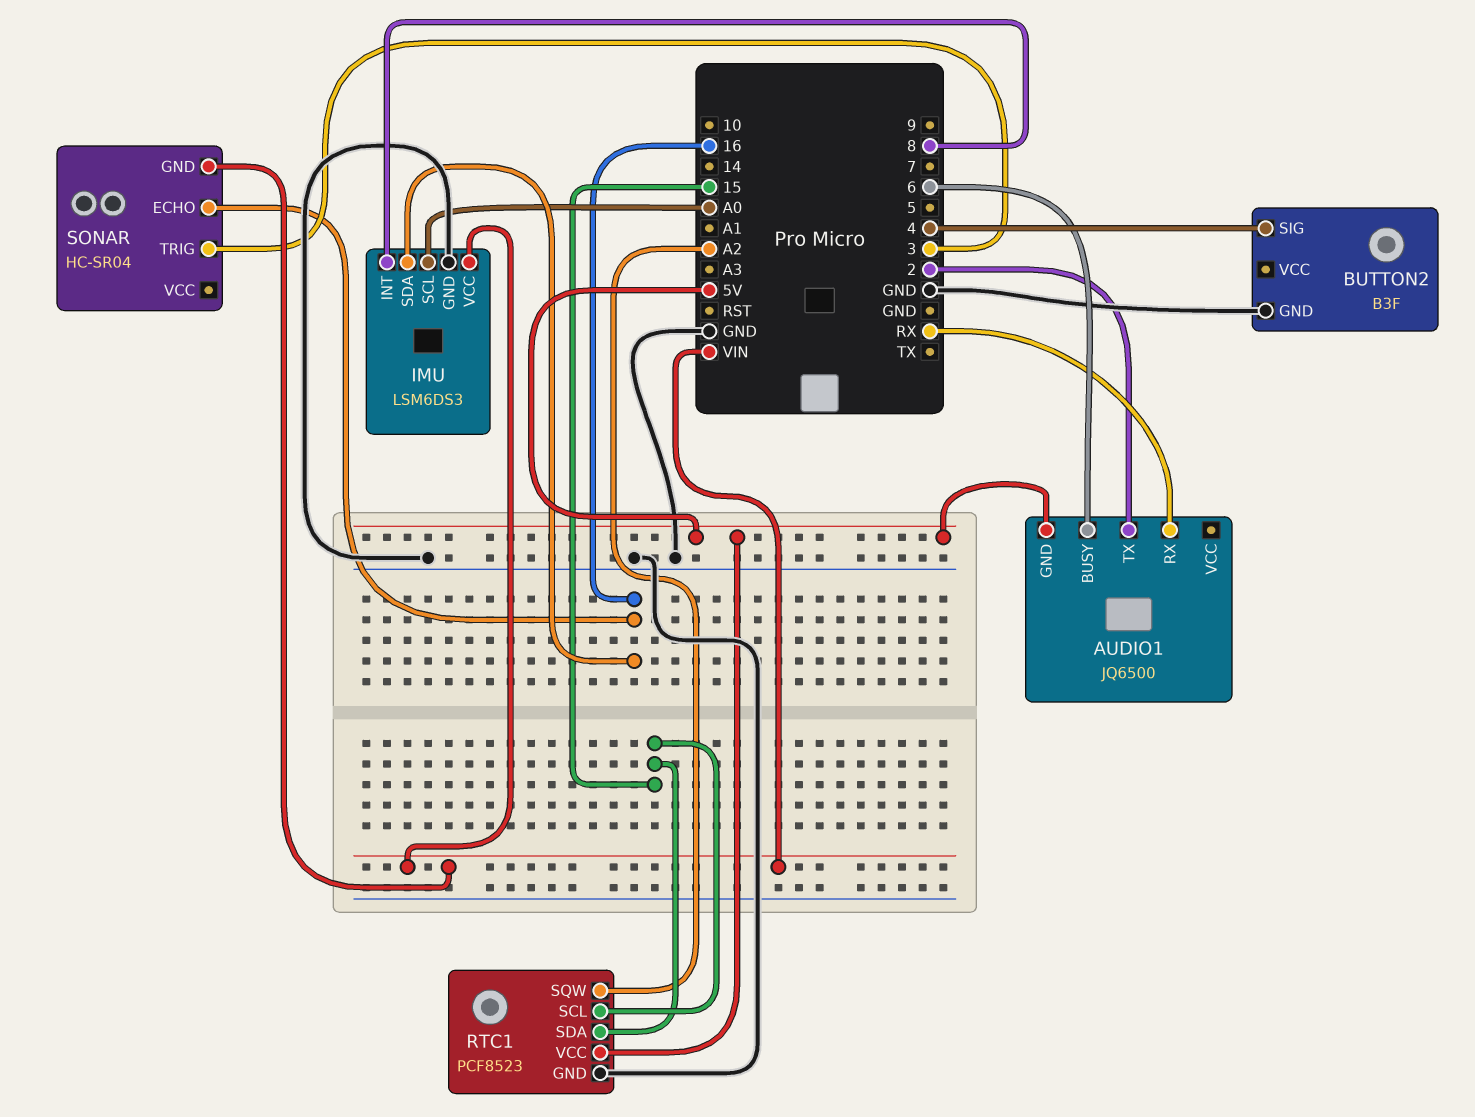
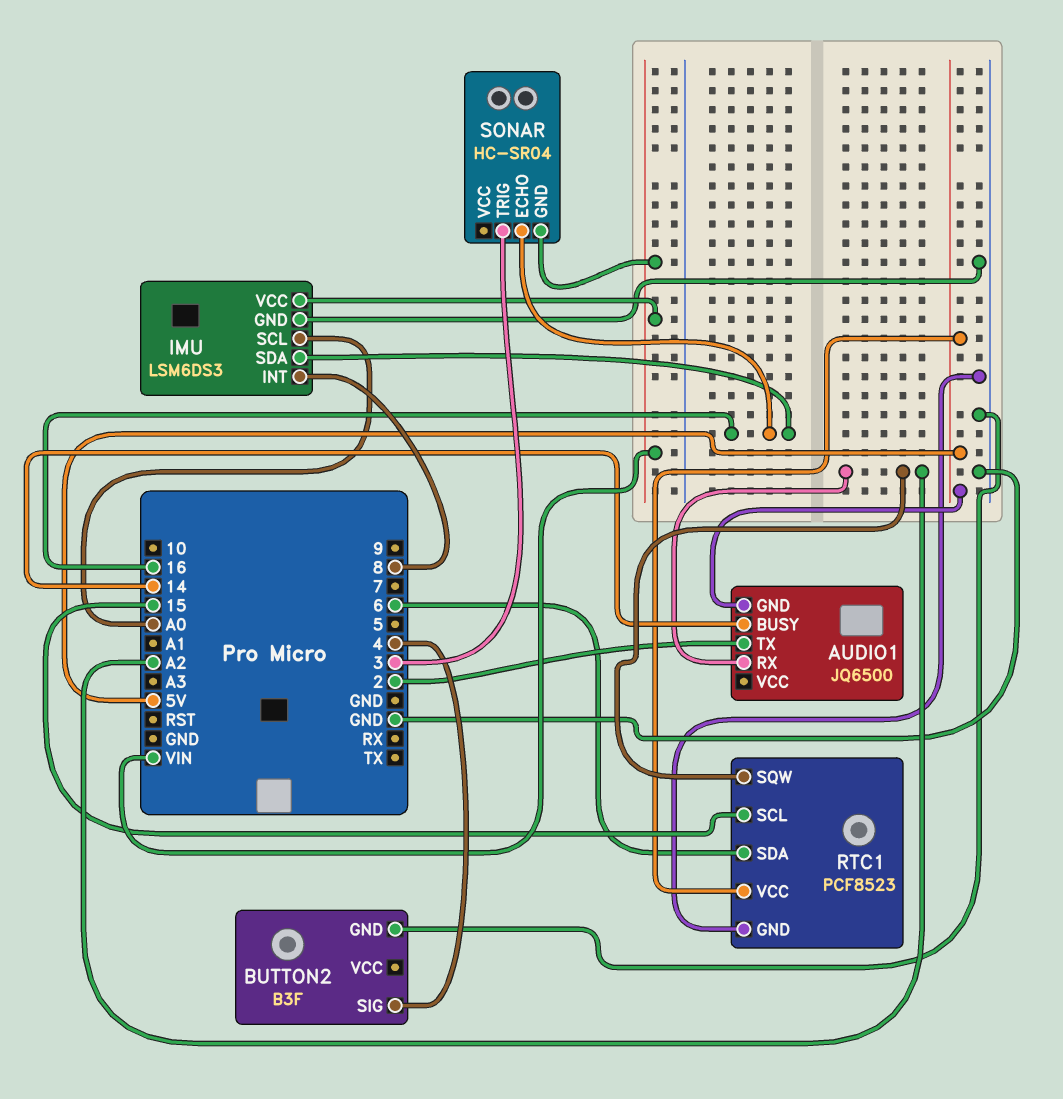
AUDIO1 pin BUSY: 6 -> 14
AUDIO1 pin RX: RX -> A2
RTC1 pin SDA: 15 -> 6

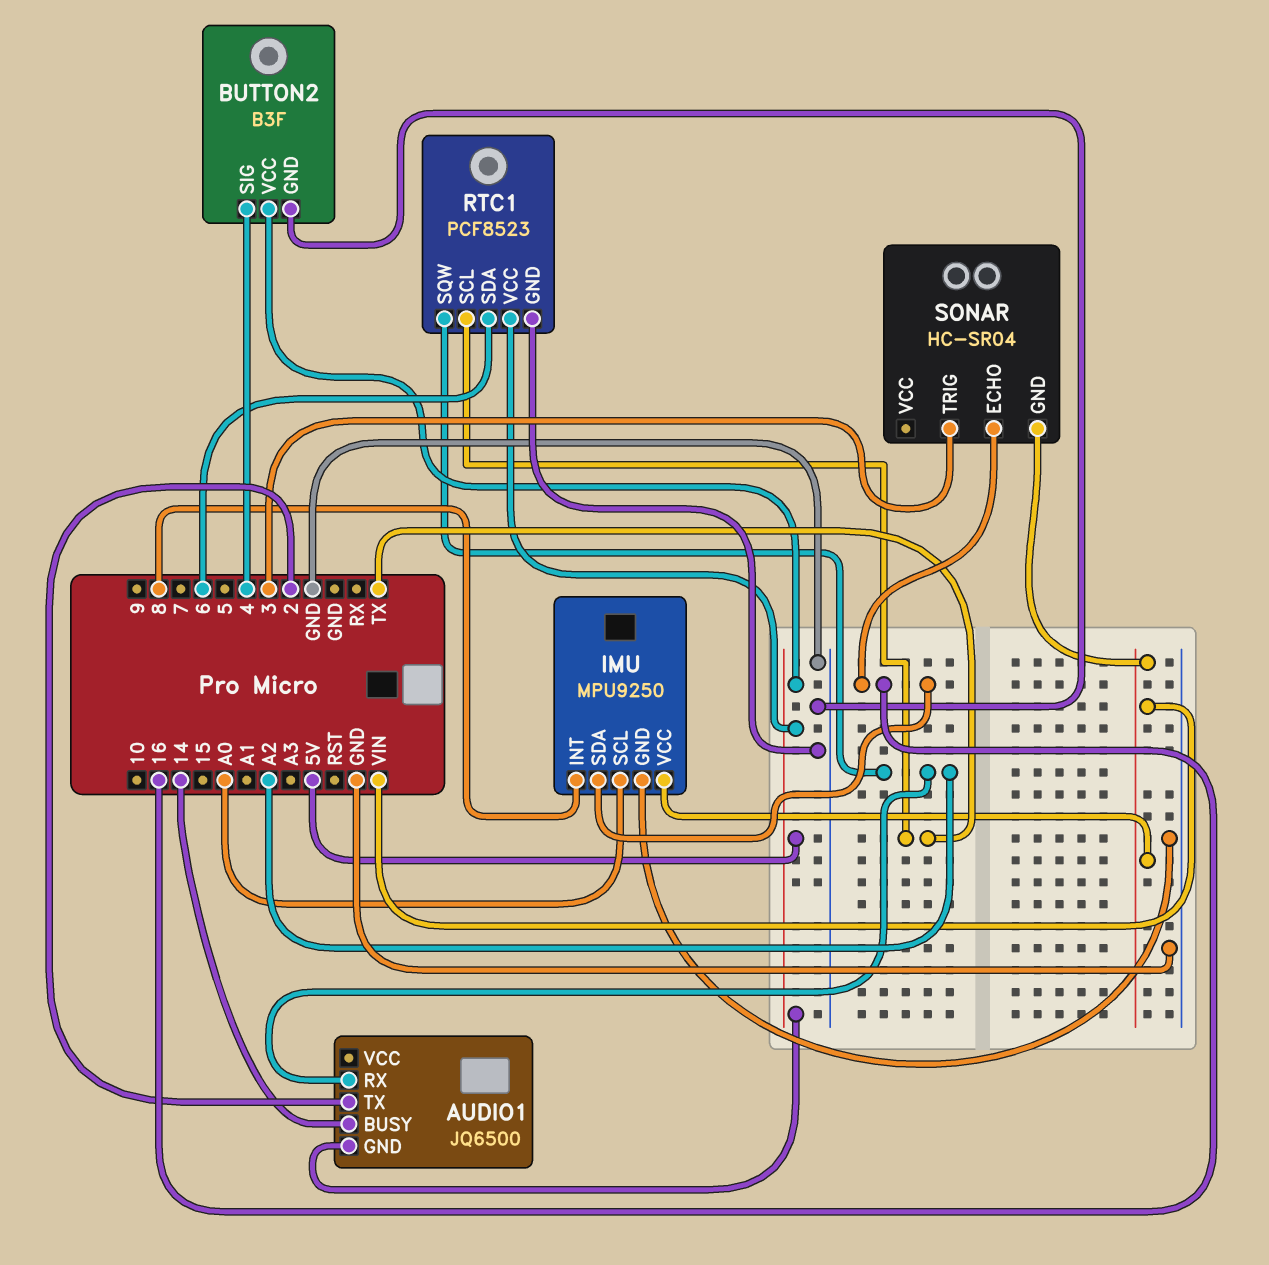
BUTTON2 pin VCC: none -> 5V
IMU: LSM6DS3 -> MPU9250
RTC1 pin SCL: 15 -> TX

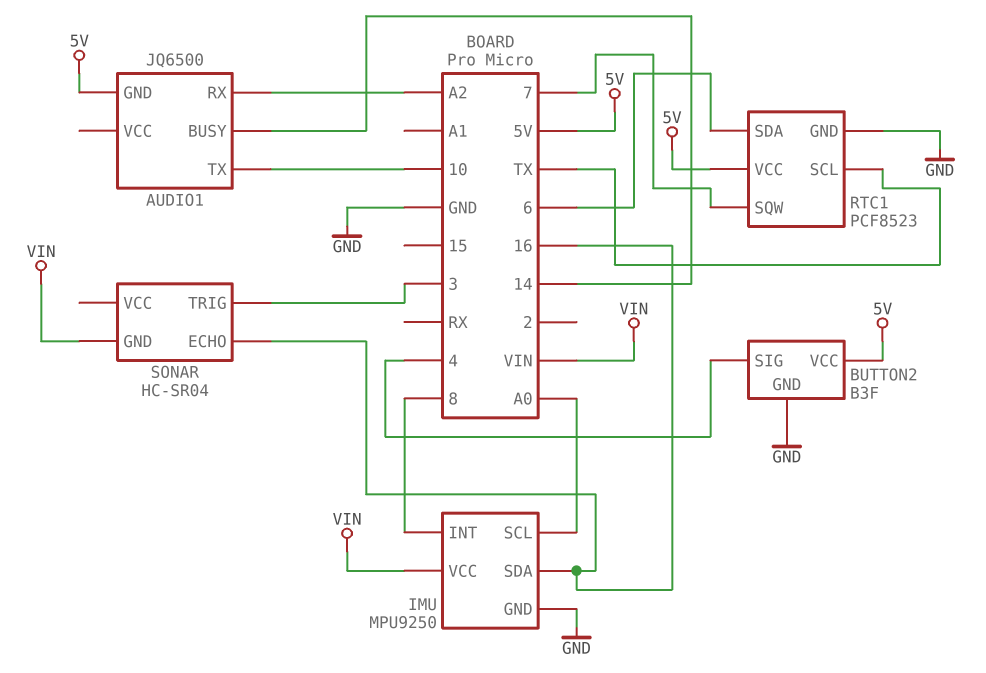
AUDIO1 pin TX: 2 -> 10
RTC1 pin SQW: A2 -> 7

